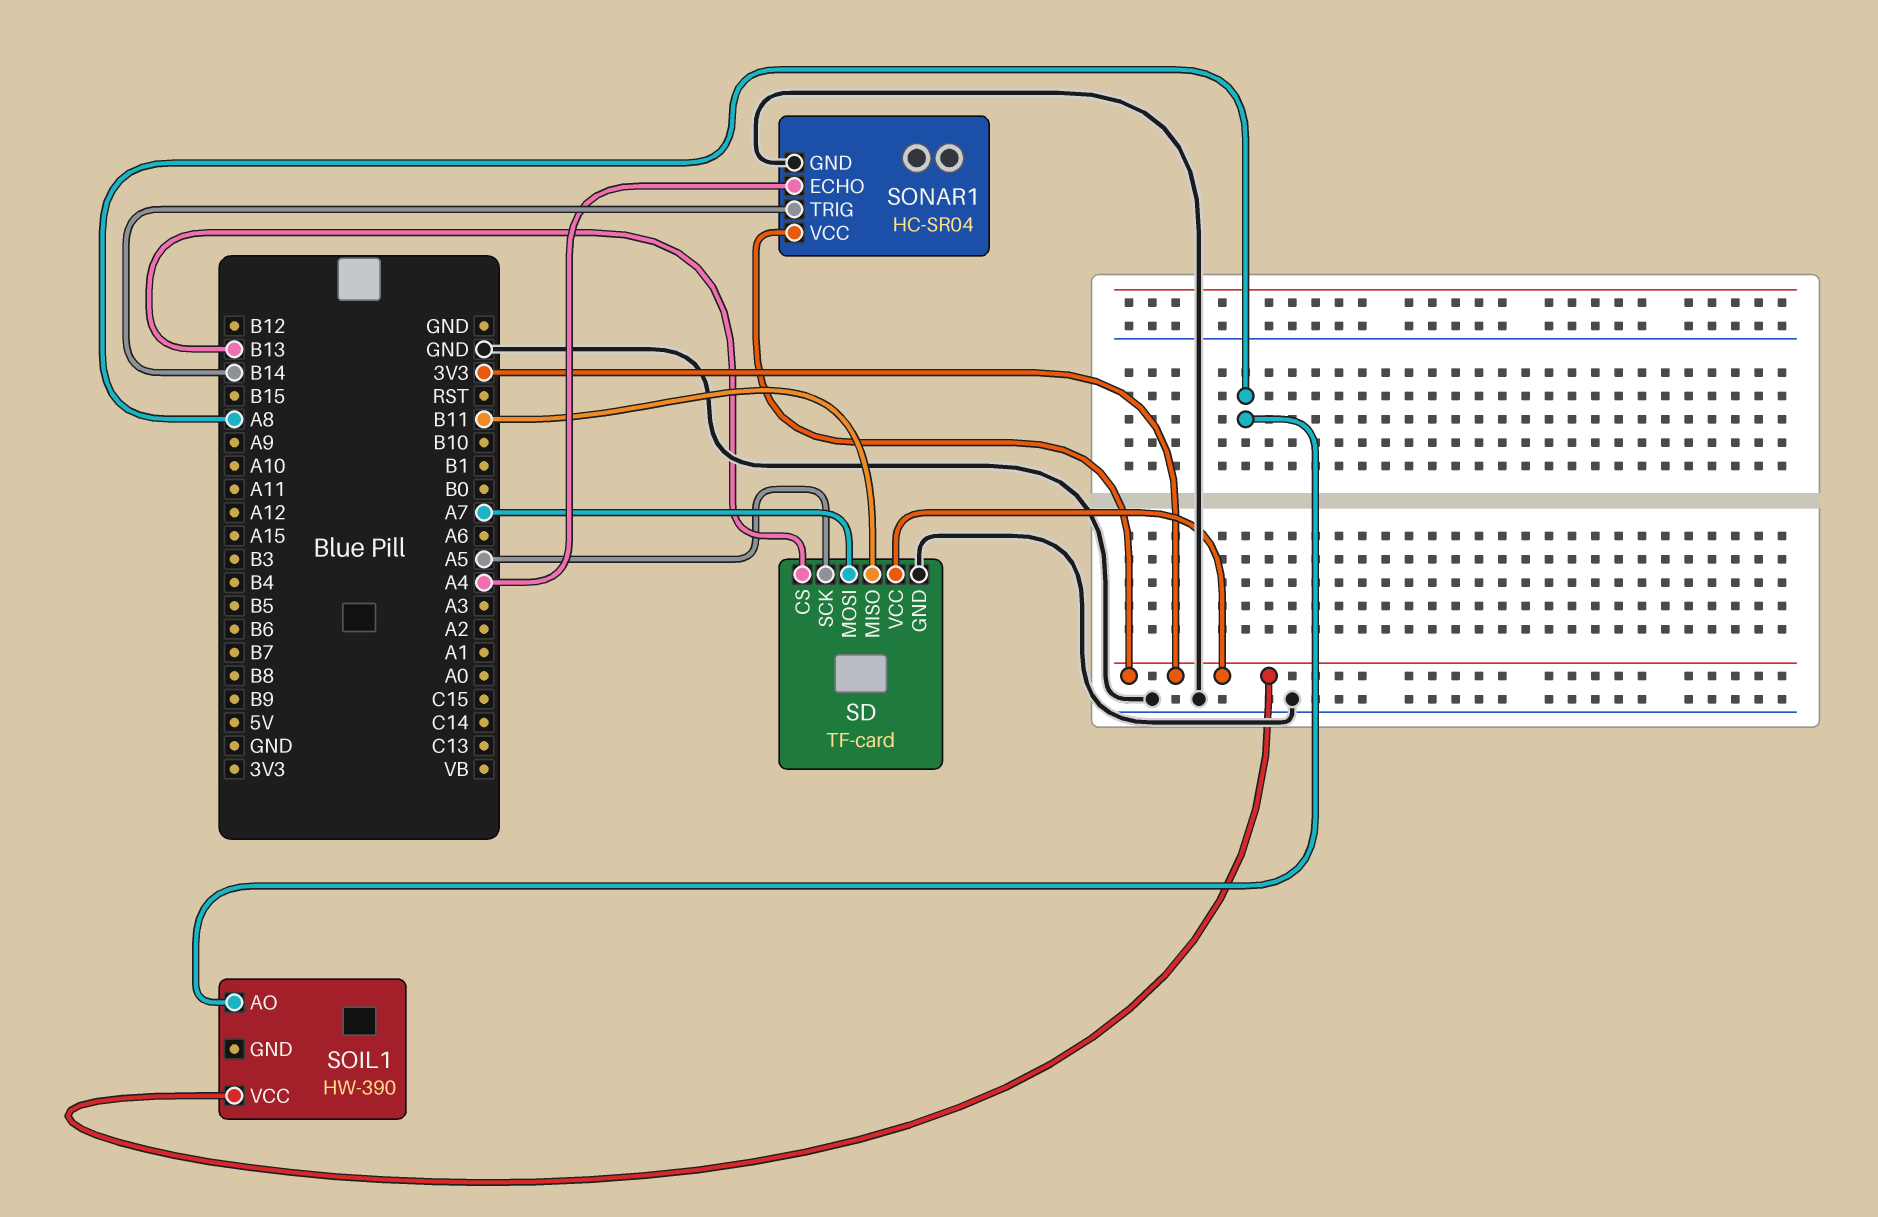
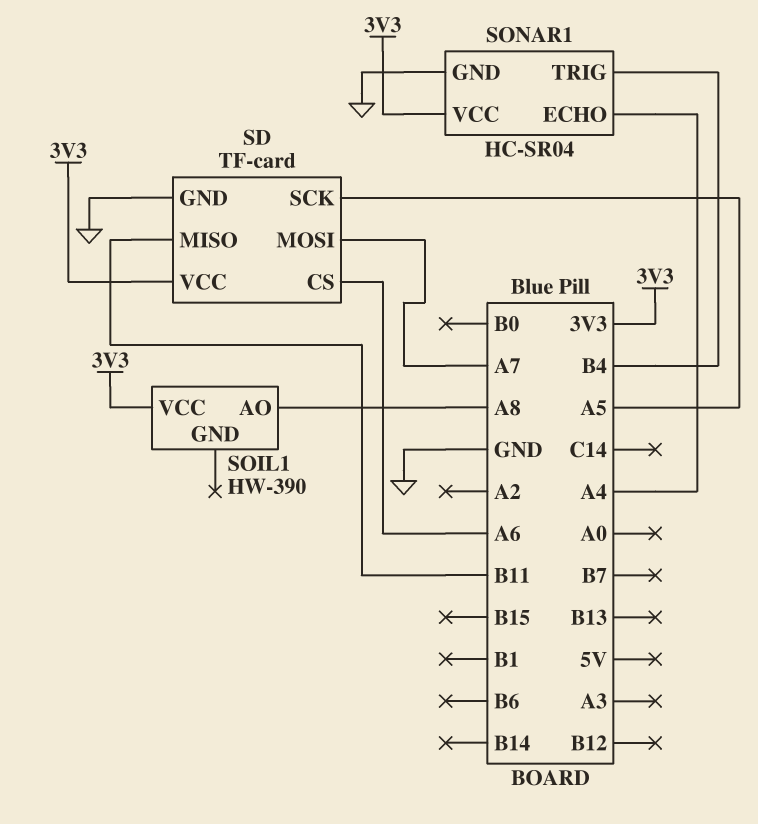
SD pin CS: B13 -> A6
SONAR1 pin TRIG: B14 -> B4

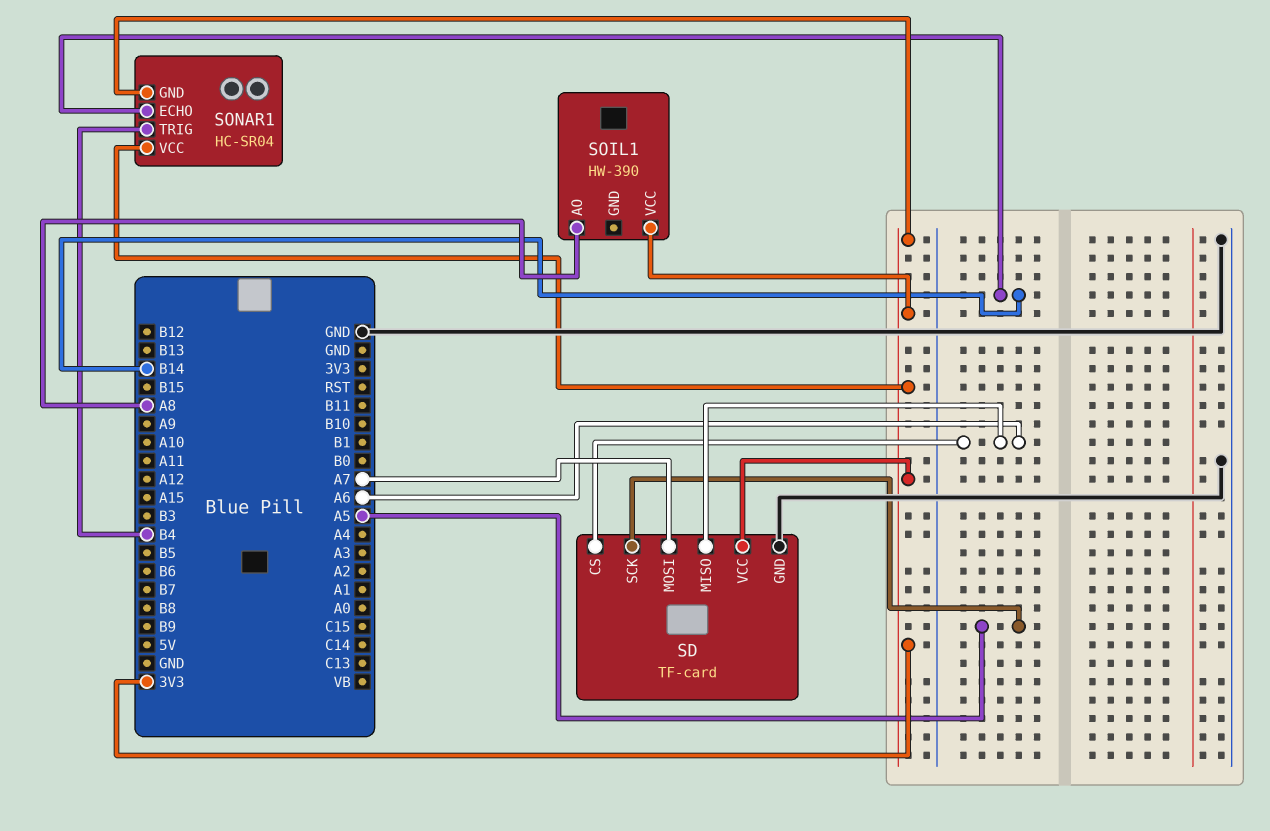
SD pin MISO: B11 -> A6
SONAR1 pin ECHO: A4 -> B14
SONAR1 pin GND: GND -> 3V3

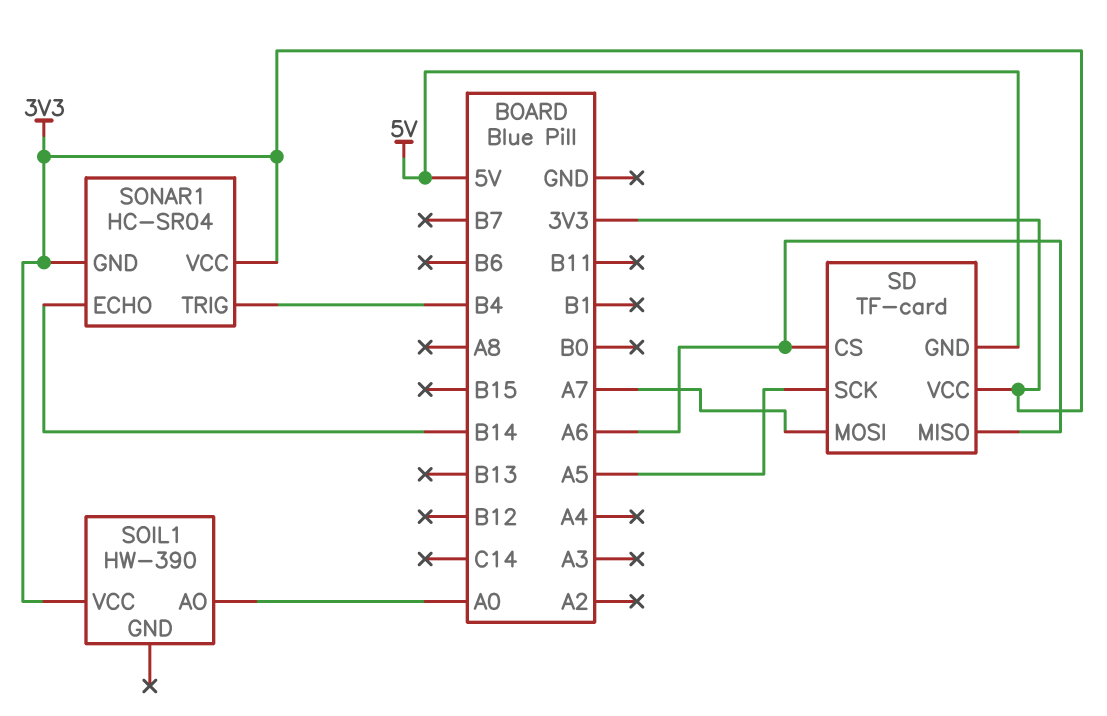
SD pin GND: GND -> 5V
SOIL1 pin AO: A8 -> A0

